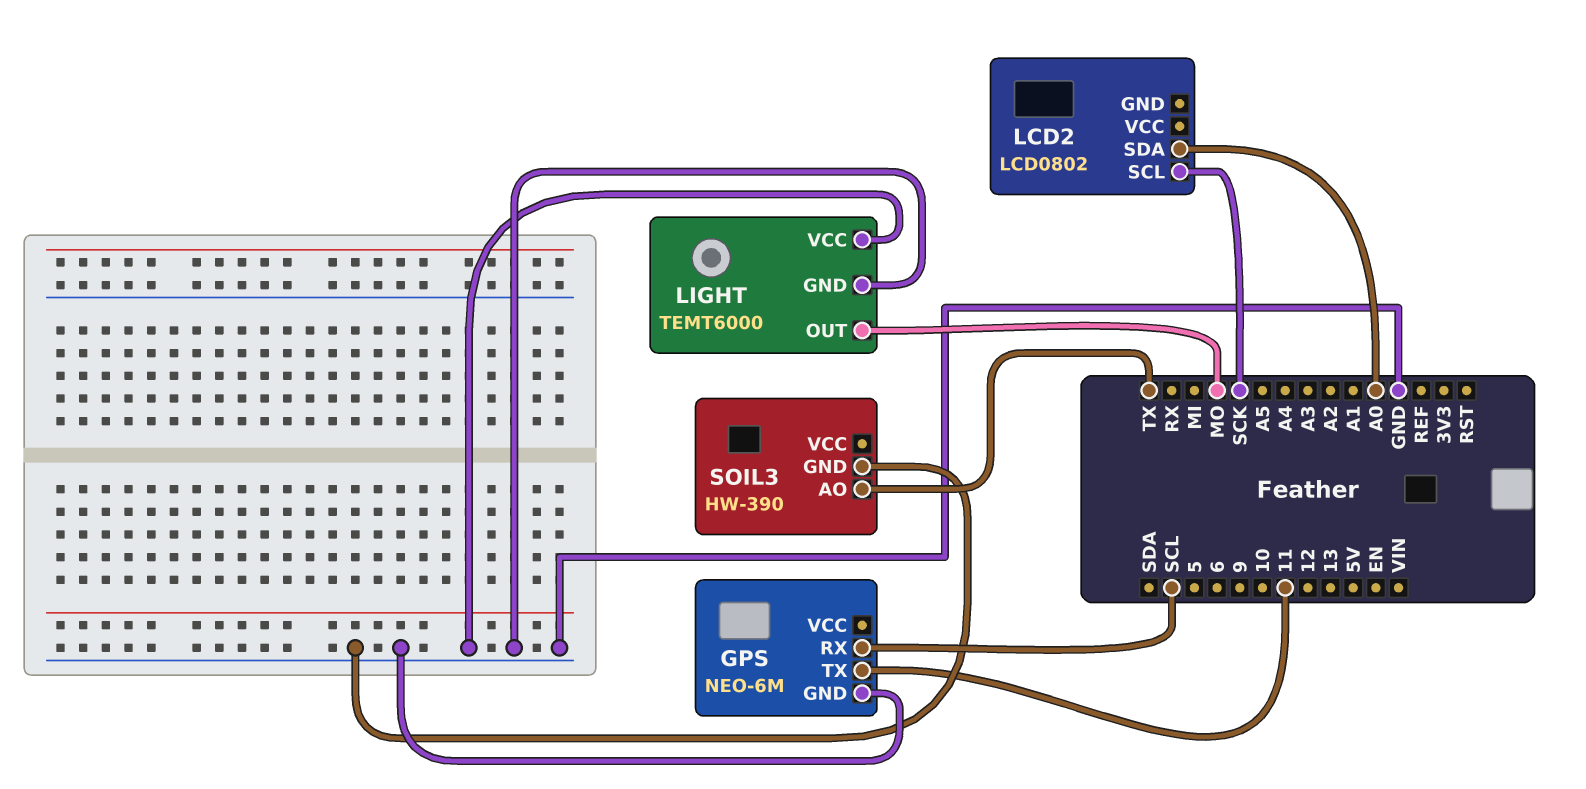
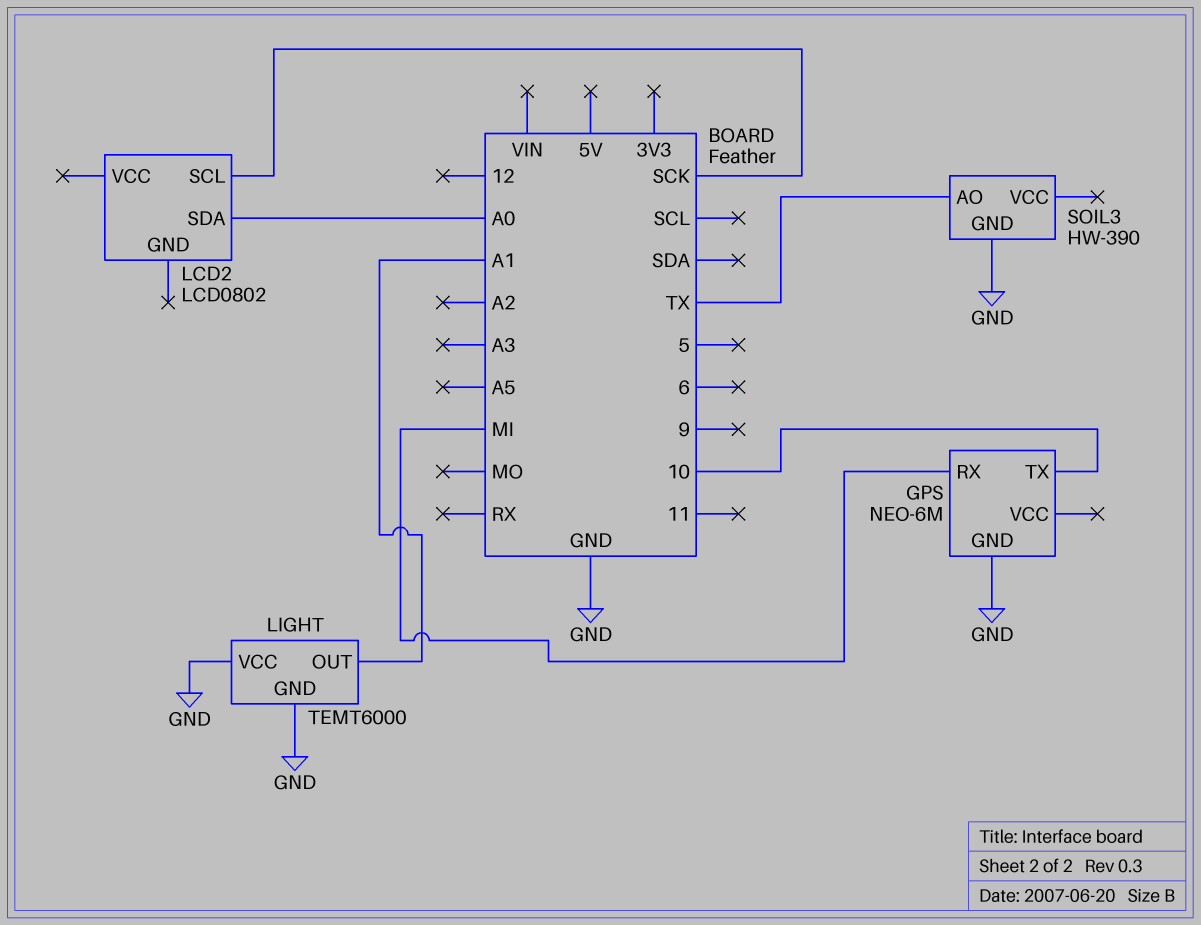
GPS pin RX: SCL -> MI
GPS pin TX: 11 -> 10
LIGHT pin OUT: MO -> A1

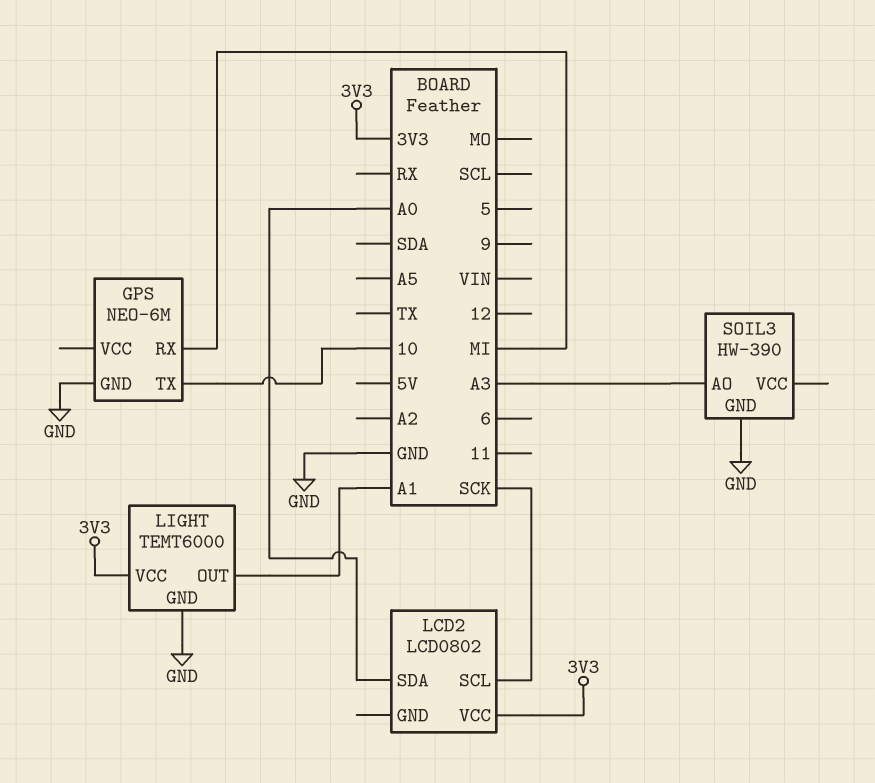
LCD2 pin VCC: none -> 3V3
LIGHT pin VCC: GND -> 3V3
SOIL3 pin AO: TX -> A3

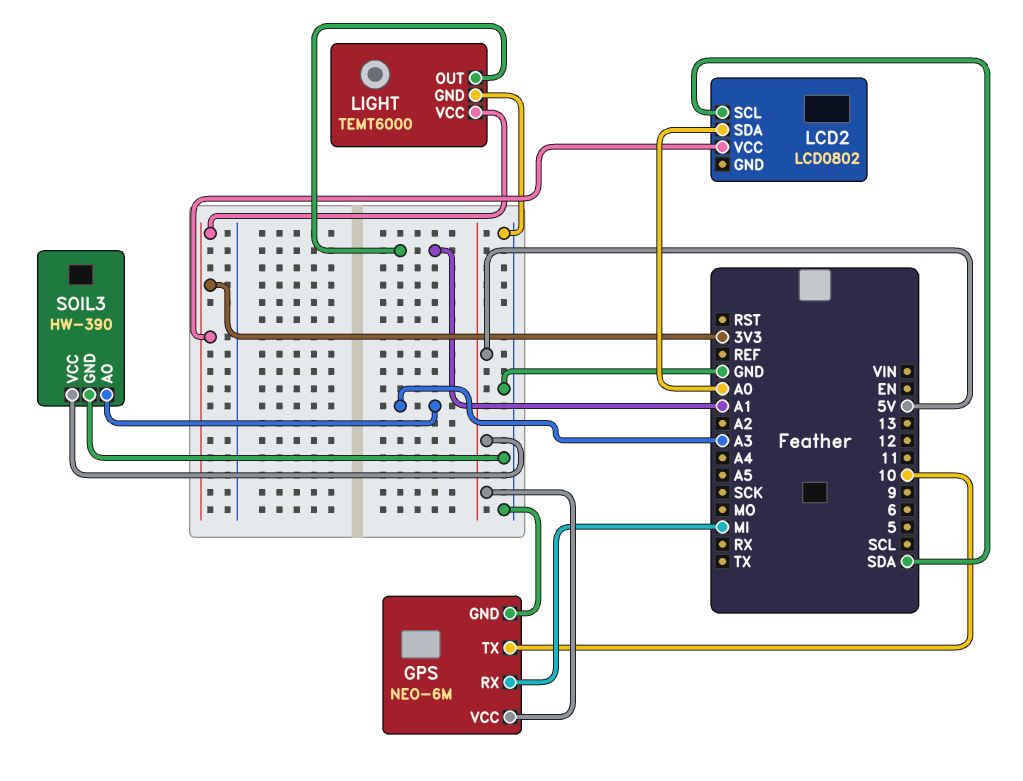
GPS pin VCC: none -> 5V
LCD2 pin SCL: SCK -> SDA
SOIL3 pin VCC: none -> 5V

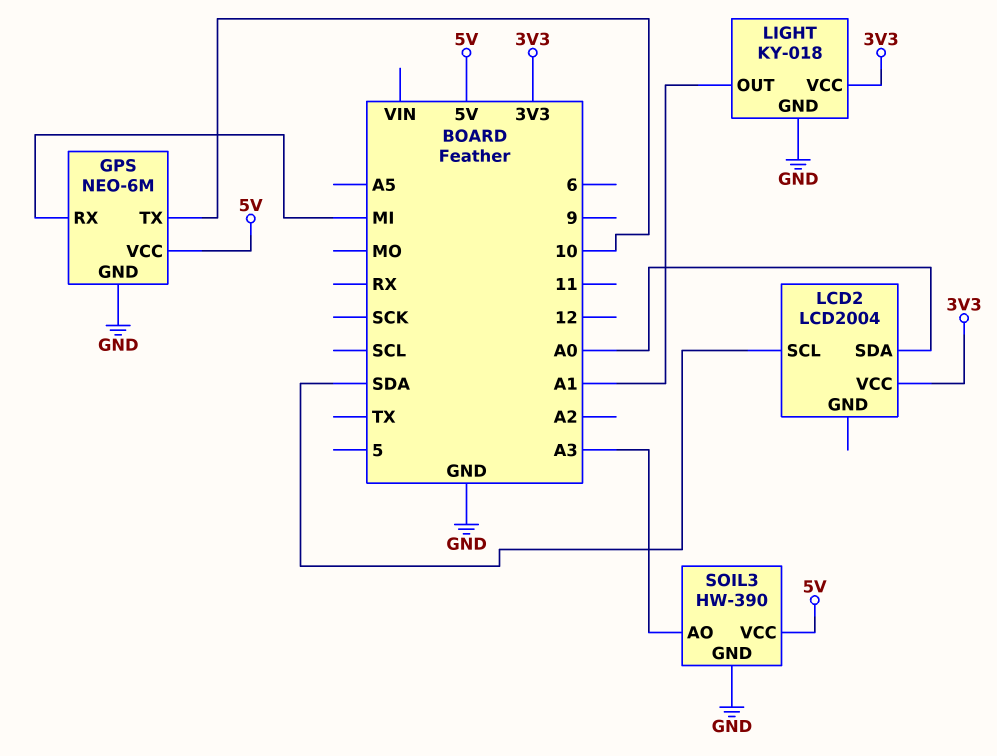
LCD2: LCD0802 -> LCD2004
LIGHT: TEMT6000 -> KY-018

